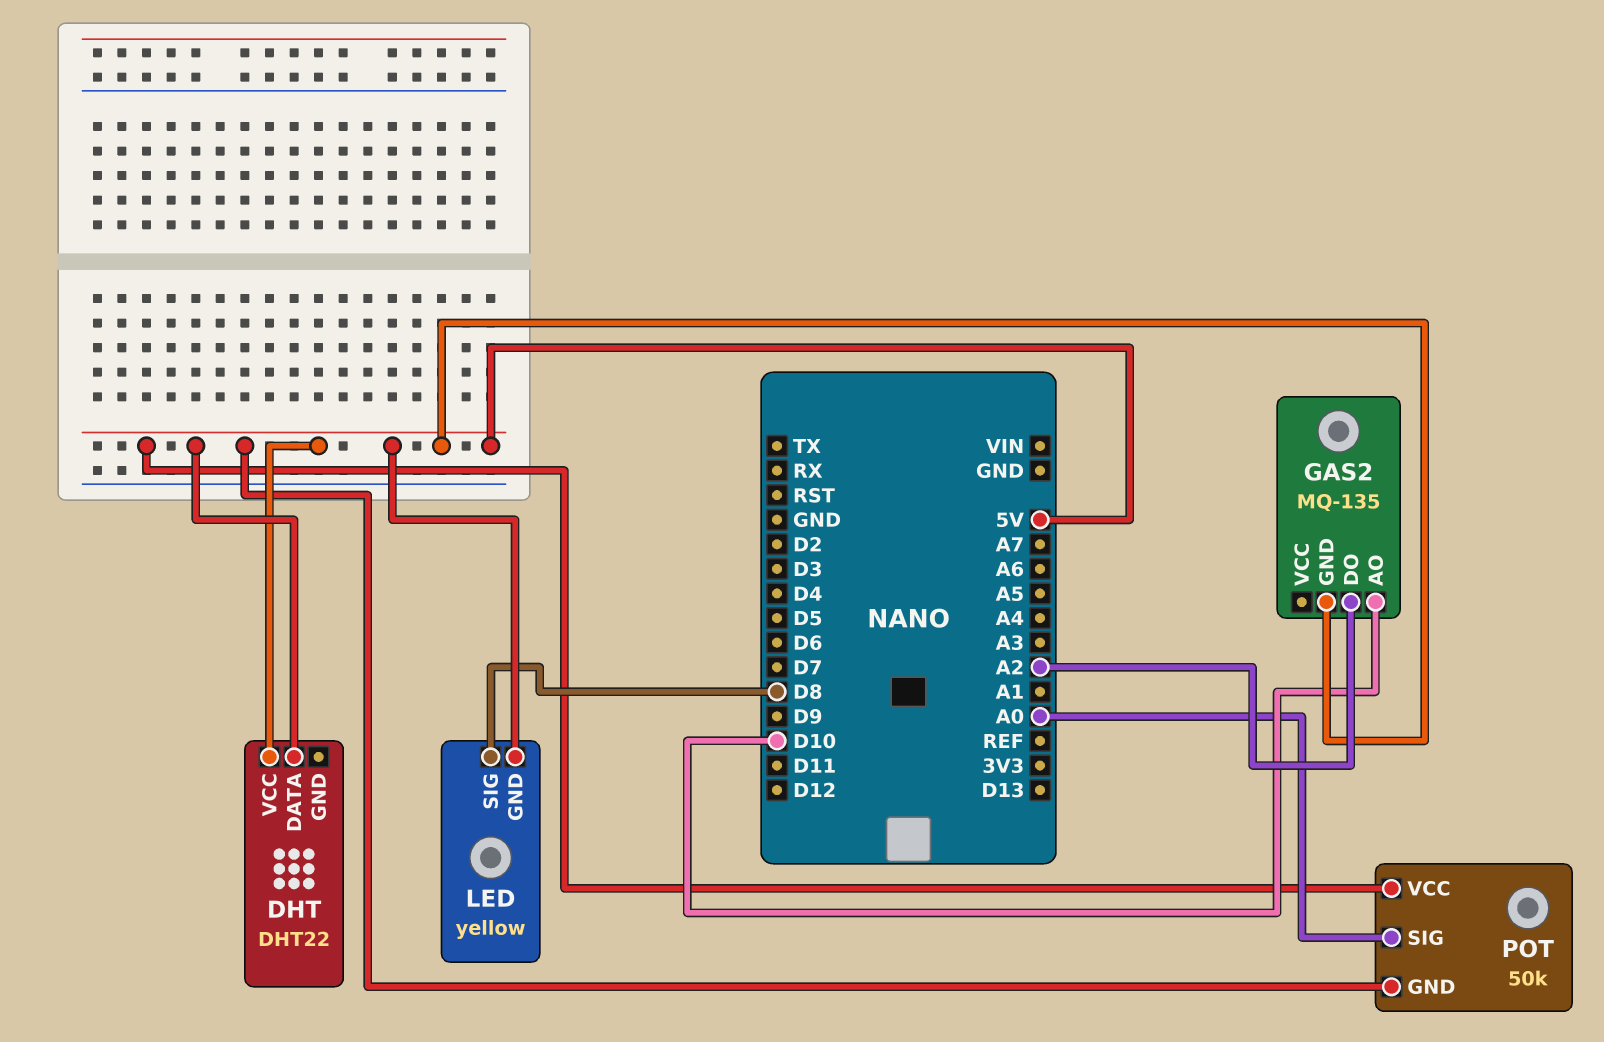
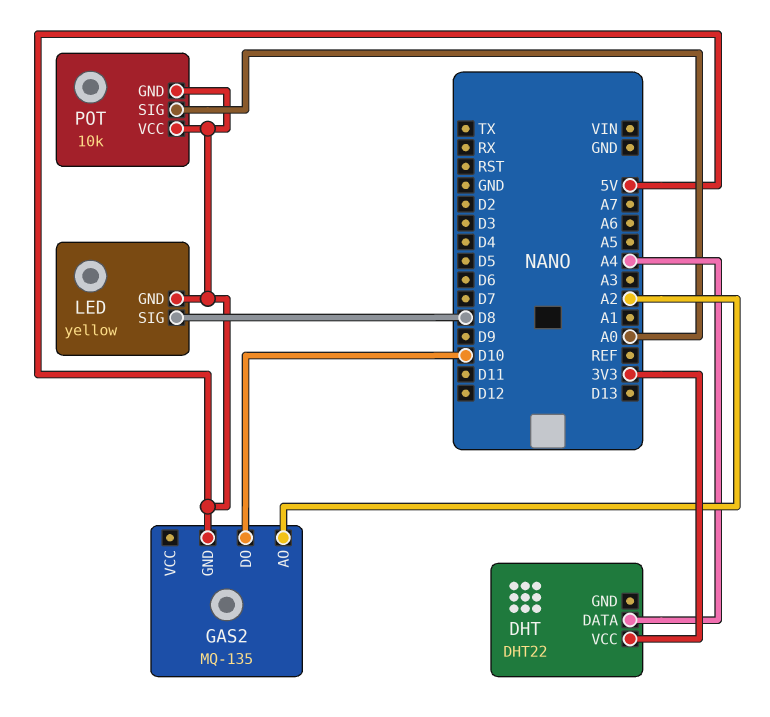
DHT pin DATA: 5V -> A4
DHT pin VCC: 5V -> 3V3
GAS2 pin AO: D10 -> A2
GAS2 pin DO: A2 -> D10
POT: 50k -> 10k

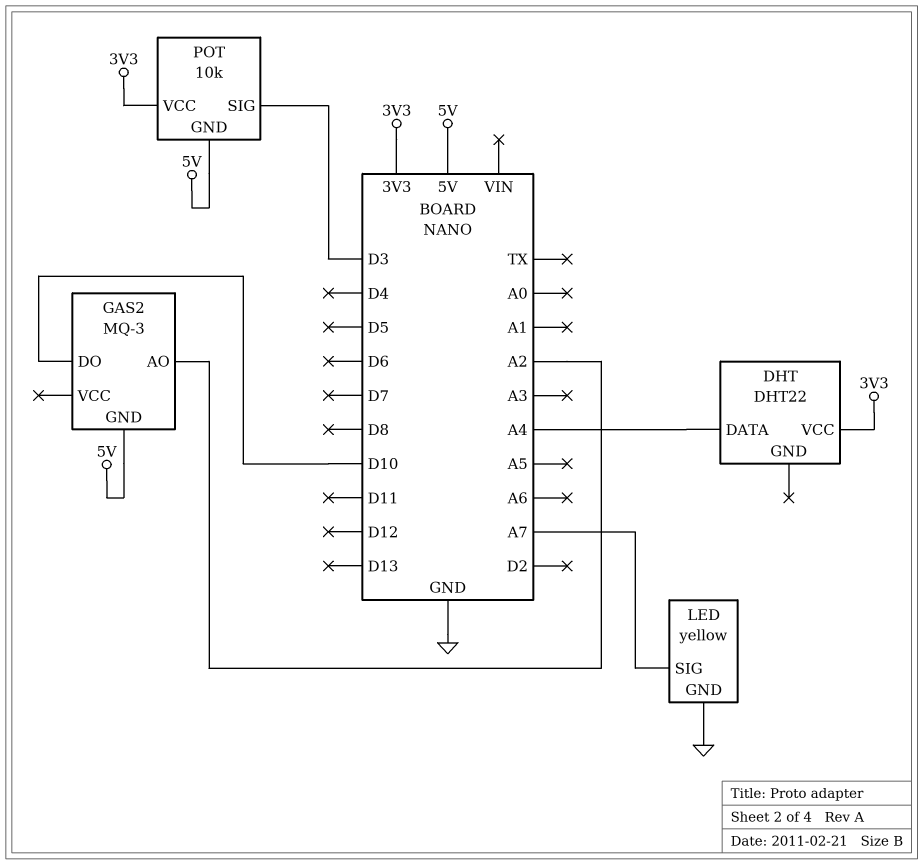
GAS2: MQ-135 -> MQ-3
LED pin GND: 5V -> GND
LED pin SIG: D8 -> A7
POT pin SIG: A0 -> D3
POT pin VCC: 5V -> 3V3

